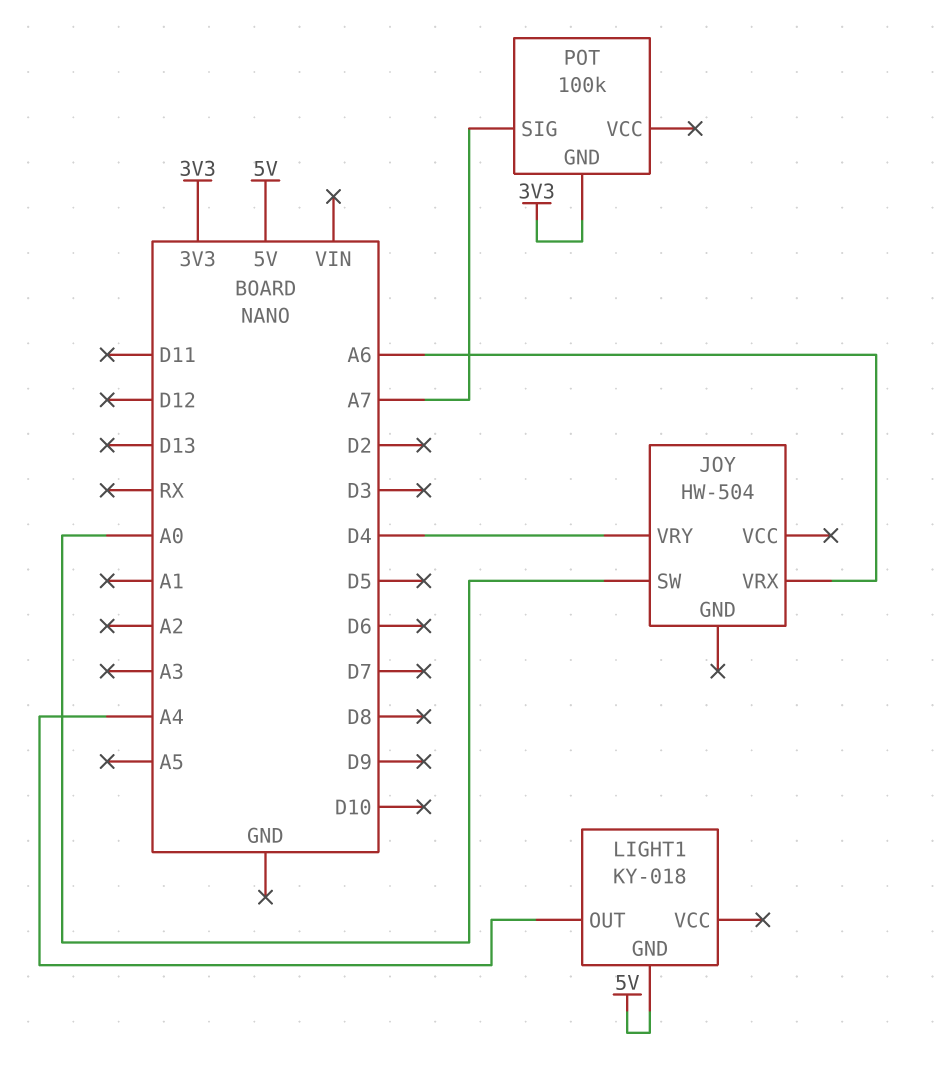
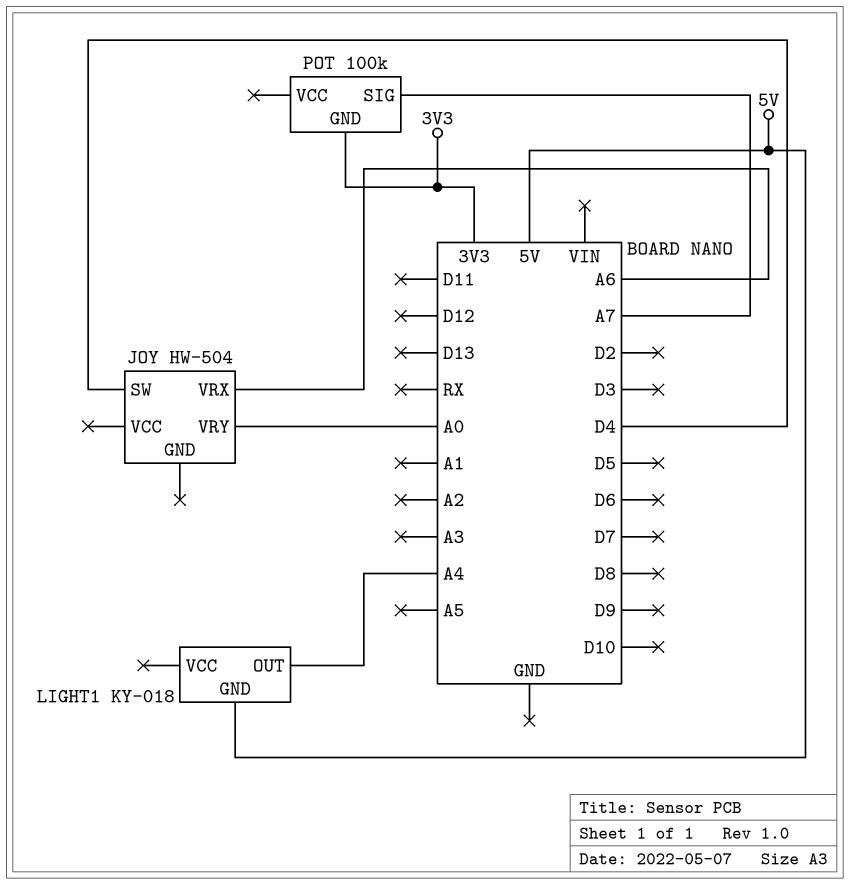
JOY pin SW: A0 -> D4
JOY pin VRY: D4 -> A0

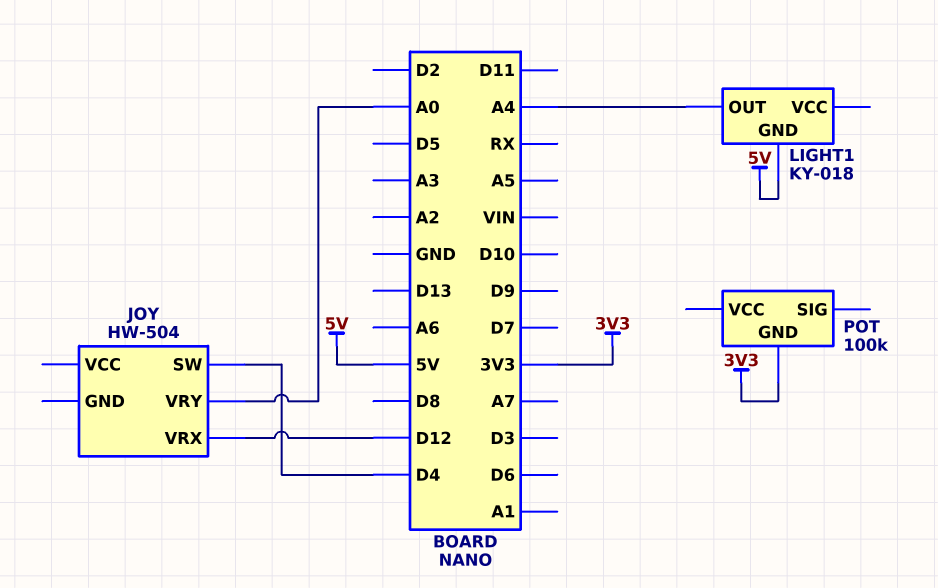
JOY pin VRX: A6 -> D12
POT pin SIG: A7 -> none

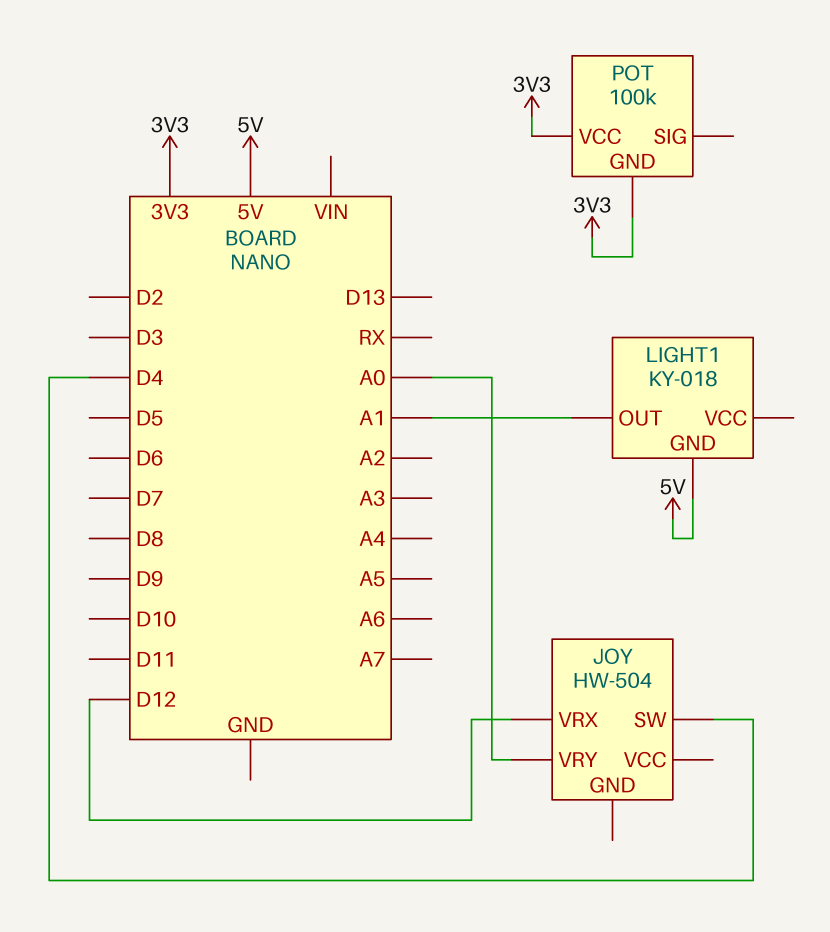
LIGHT1 pin OUT: A4 -> A1
POT pin VCC: none -> 3V3

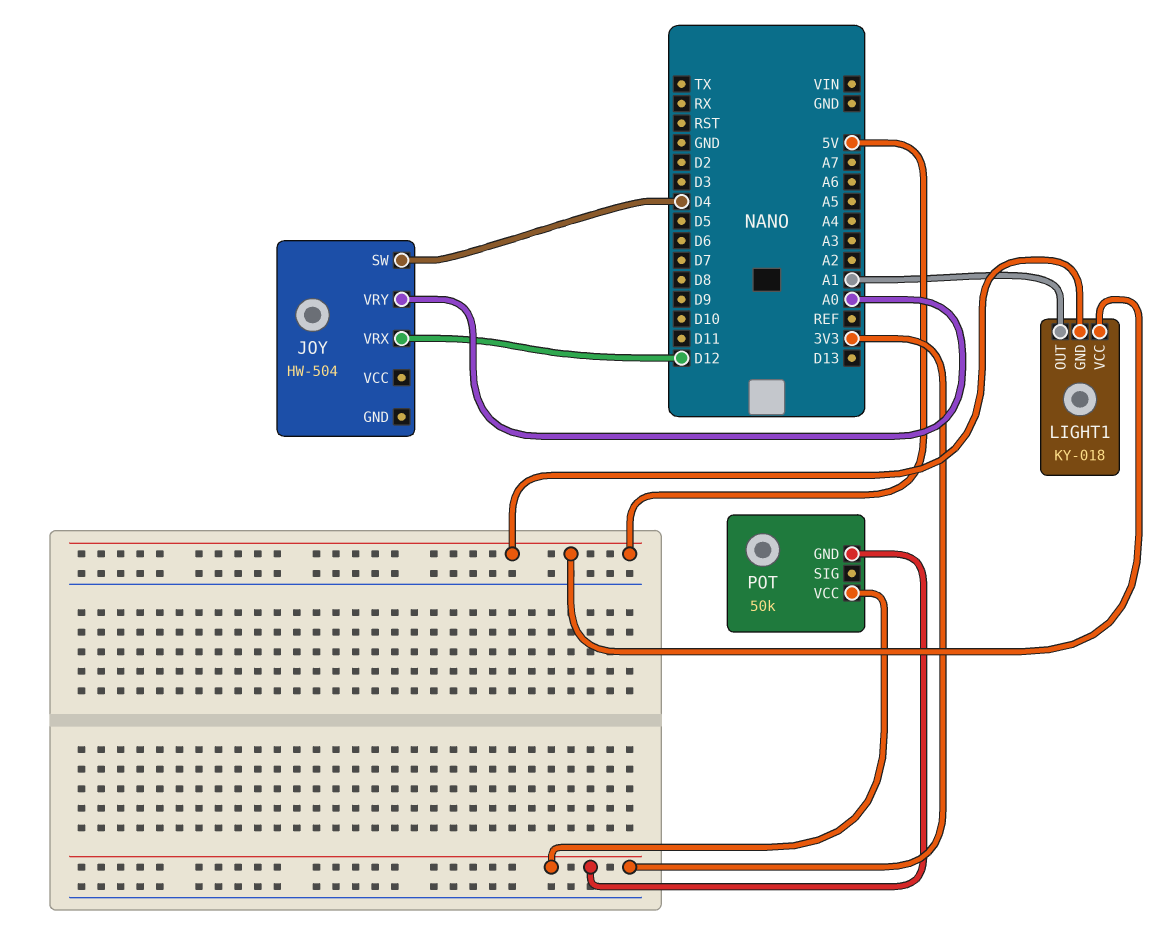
LIGHT1 pin VCC: none -> 5V
POT: 100k -> 50k

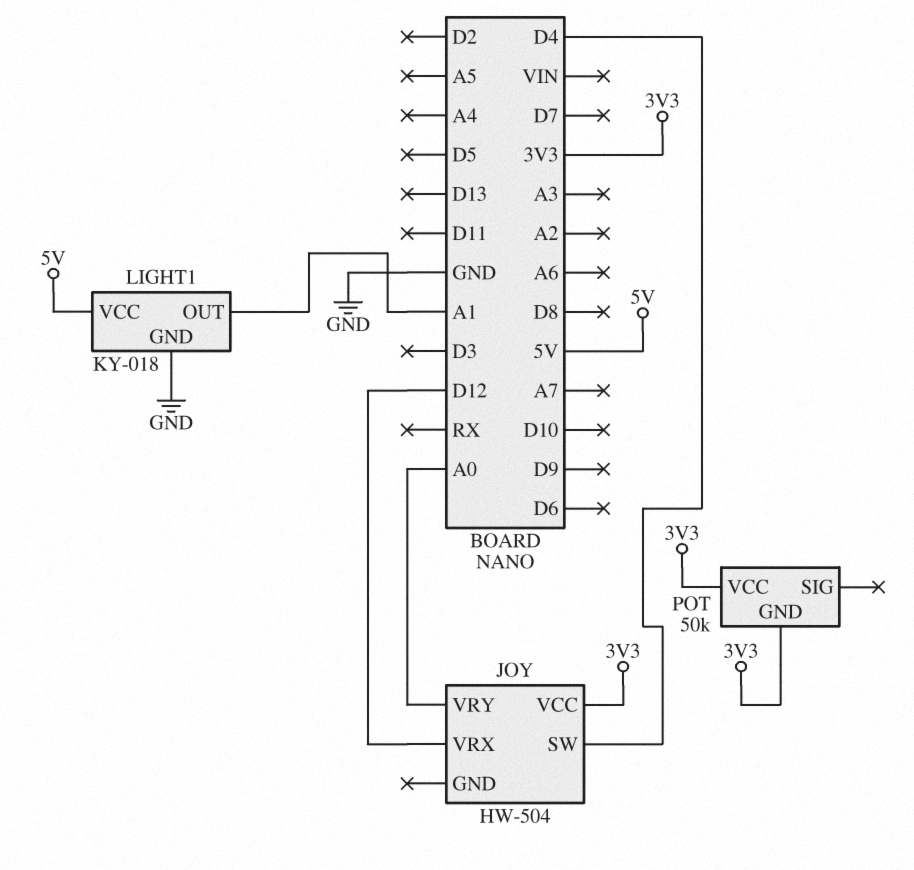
JOY pin VCC: none -> 3V3
LIGHT1 pin GND: 5V -> GND

